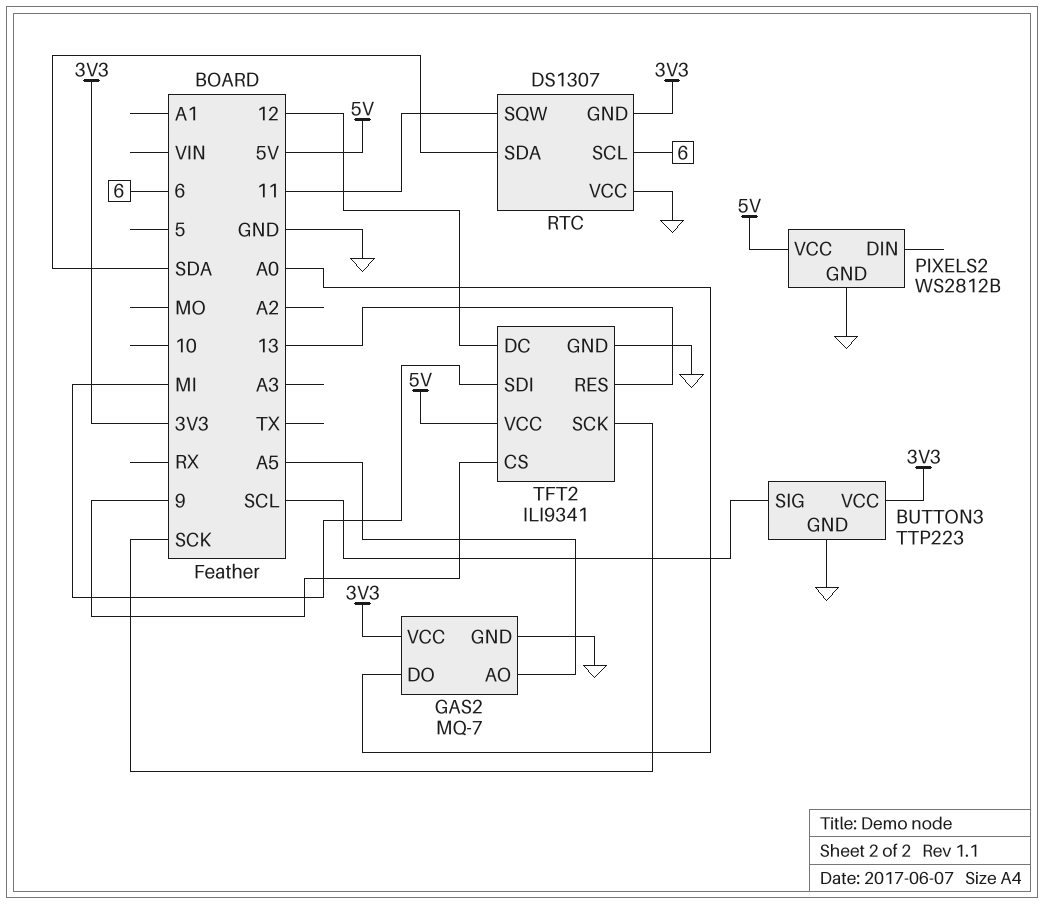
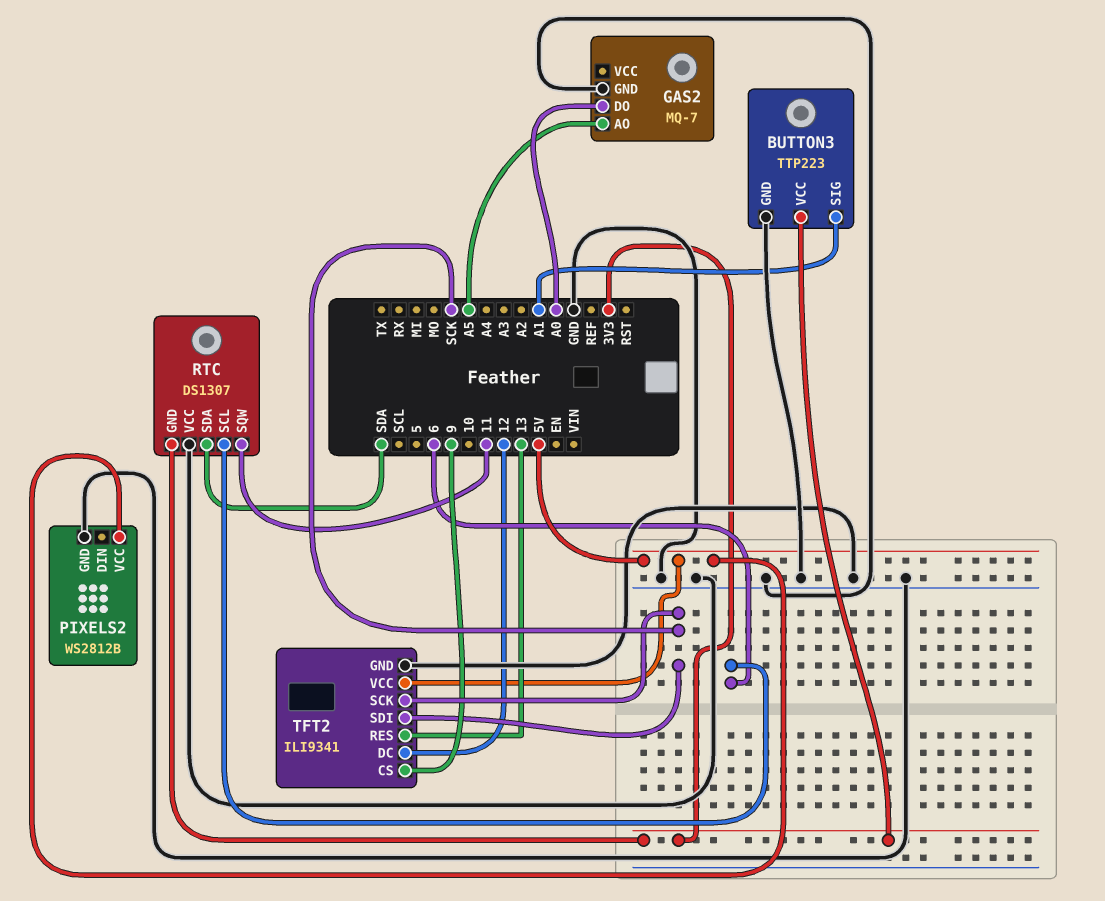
BUTTON3 pin SIG: SCL -> A1
GAS2 pin VCC: 3V3 -> none
TFT2 pin SDI: MI -> SCK

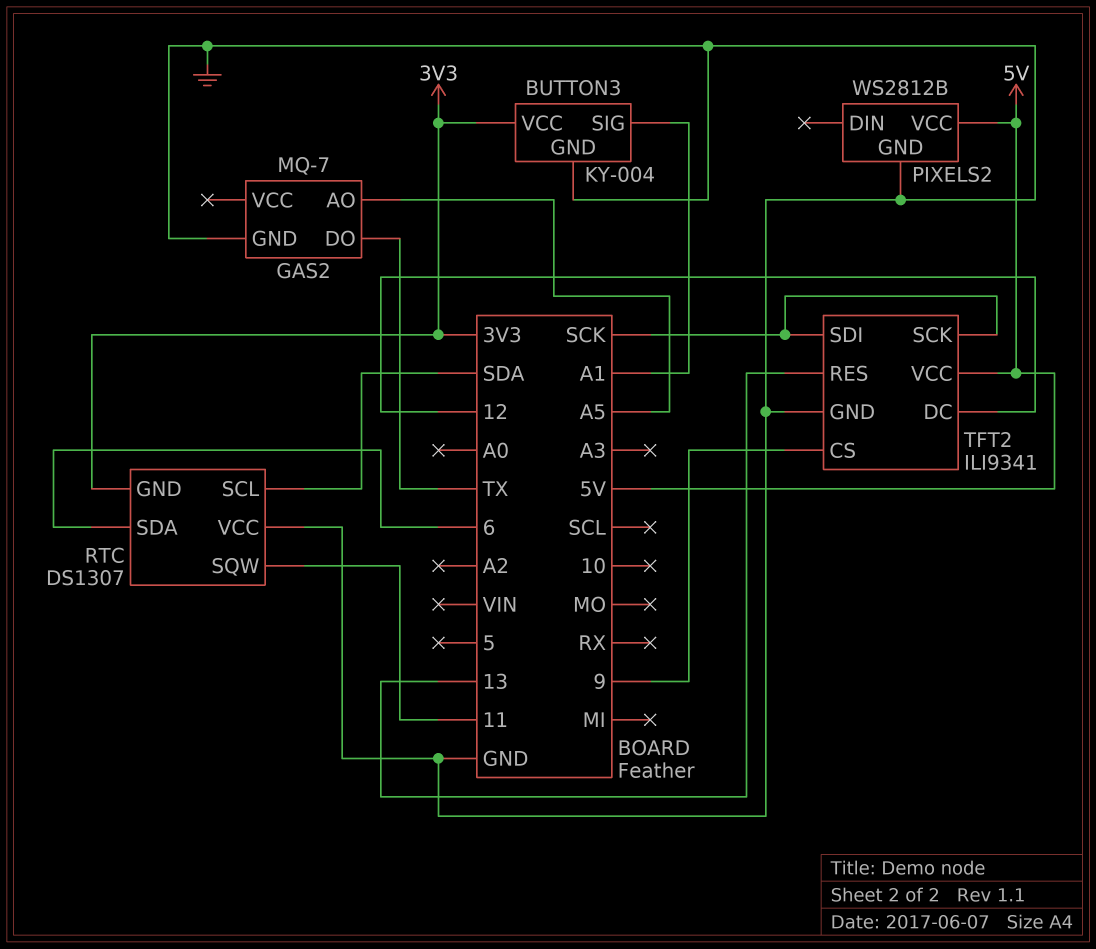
BUTTON3: TTP223 -> KY-004
GAS2 pin DO: A0 -> TX
RTC pin SCL: 6 -> SDA
RTC pin SDA: SDA -> 6

